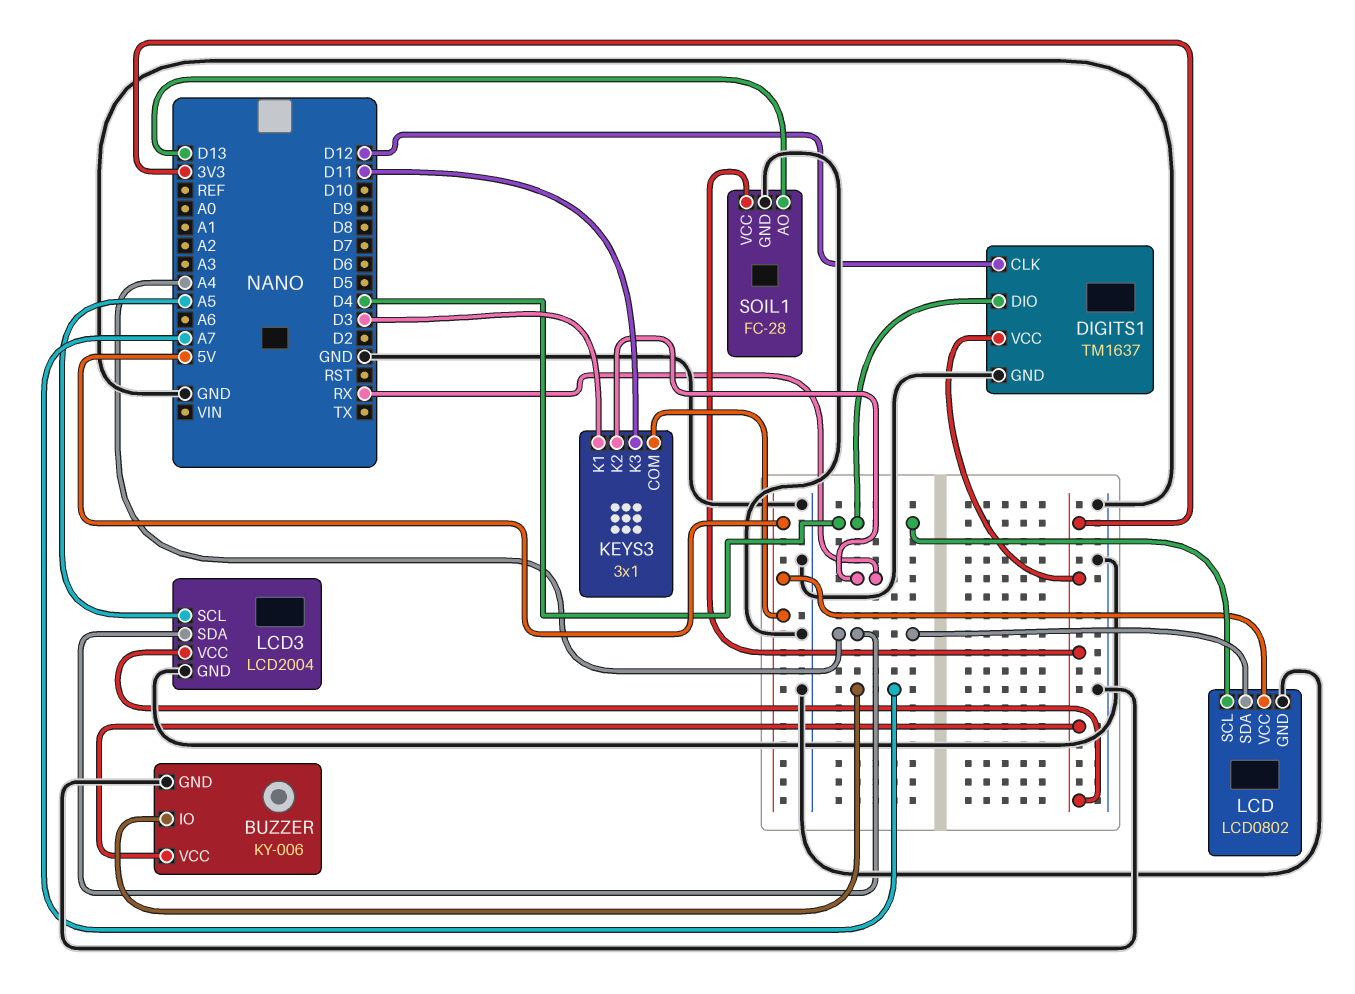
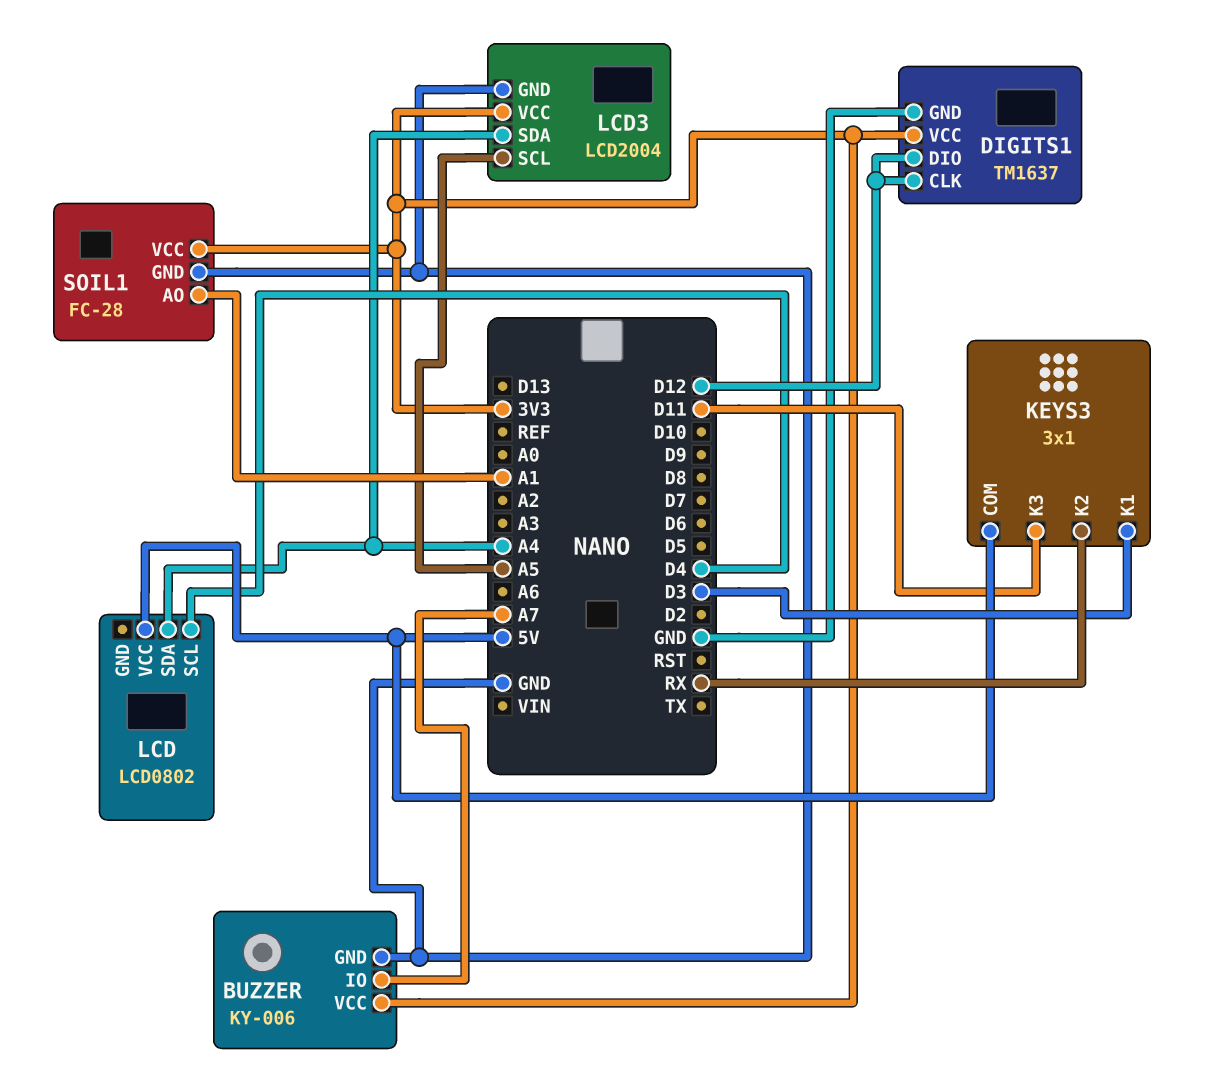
DIGITS1 pin DIO: D4 -> D12
LCD pin GND: GND -> none
SOIL1 pin AO: D13 -> A1

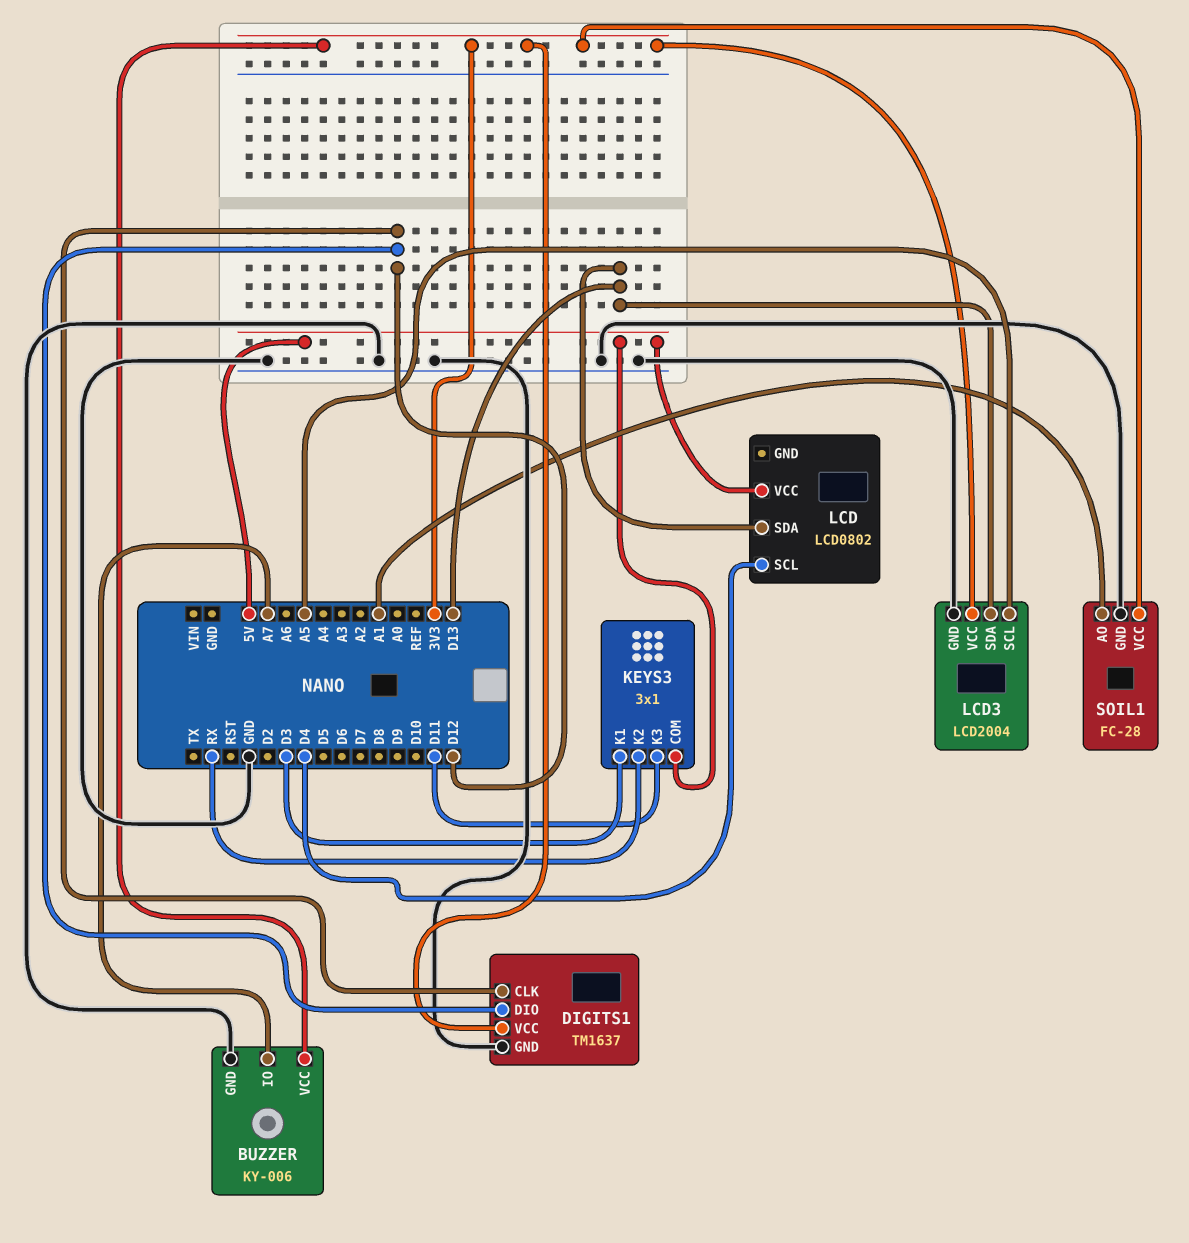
LCD pin SDA: A4 -> D13
LCD3 pin SDA: A4 -> D13

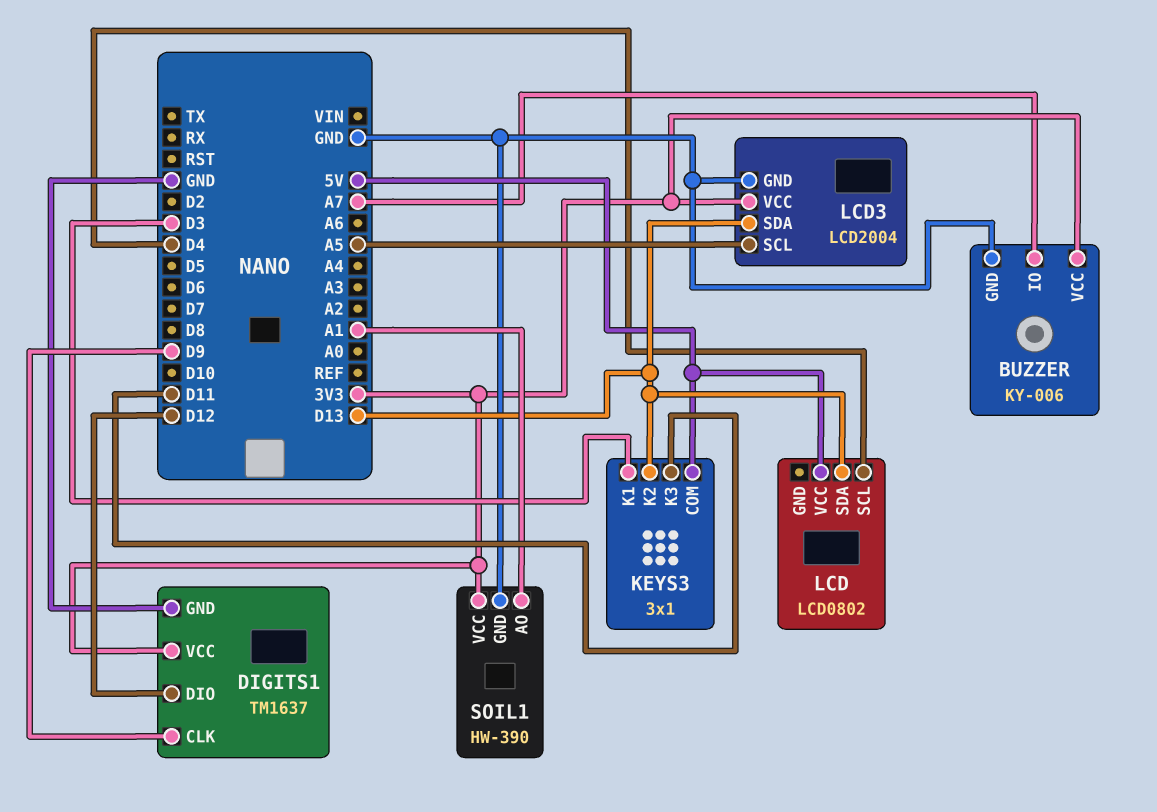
DIGITS1 pin CLK: D12 -> D9
KEYS3 pin K2: RX -> D13
SOIL1: FC-28 -> HW-390

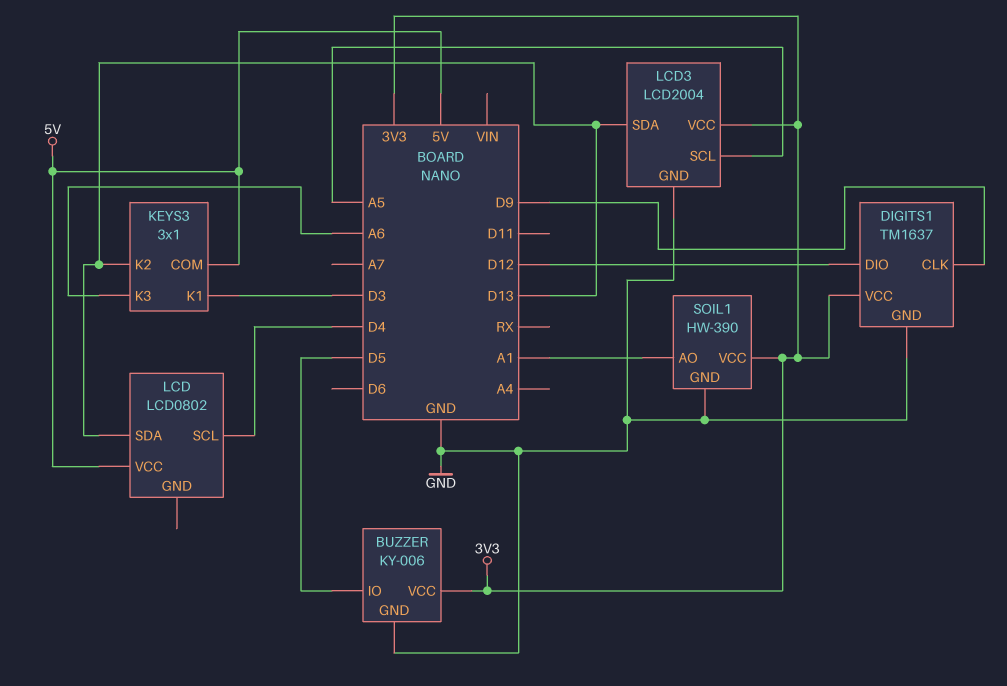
BUZZER pin IO: A7 -> D5
KEYS3 pin K3: D11 -> A6

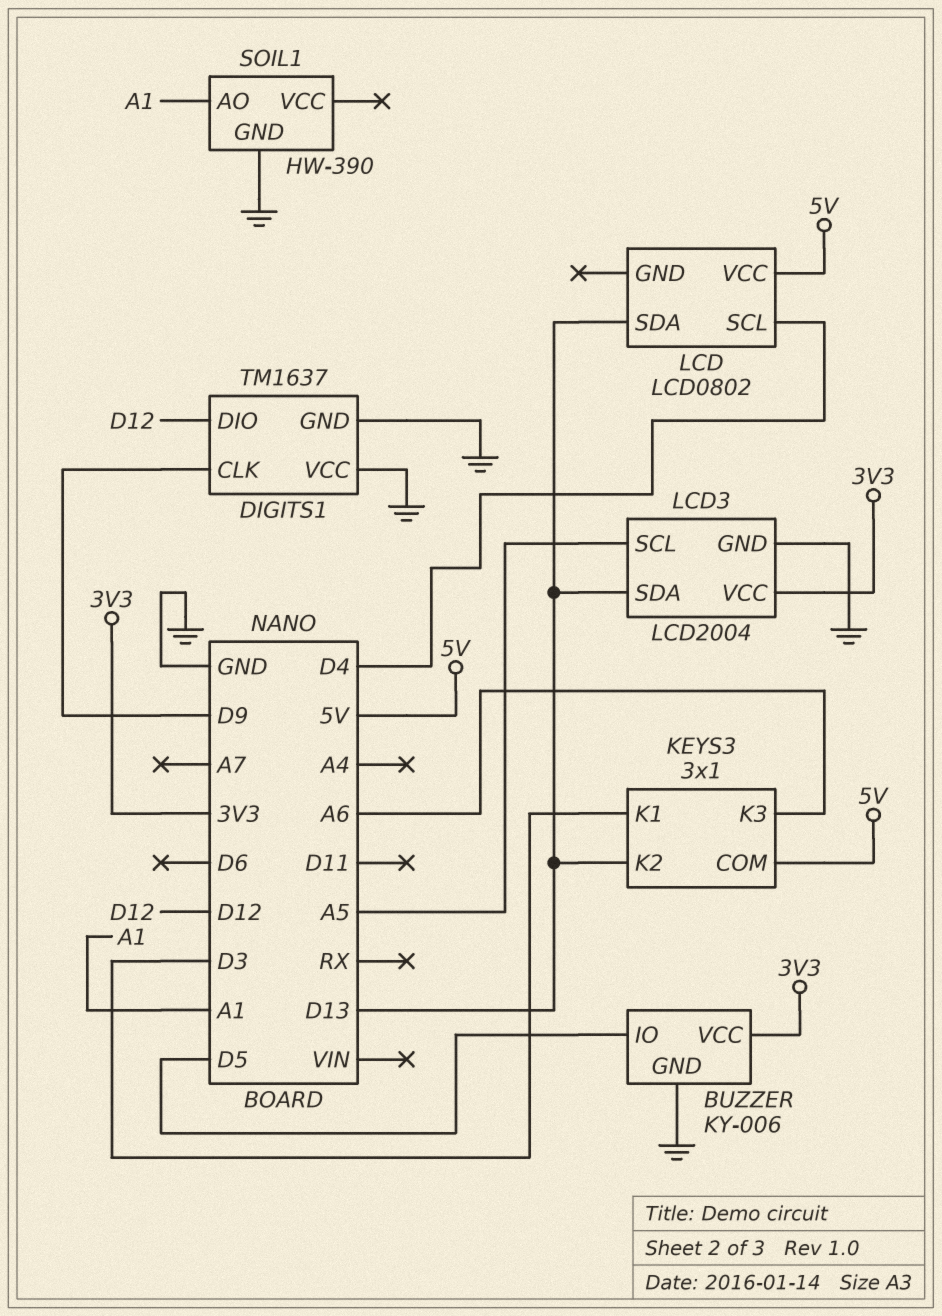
DIGITS1 pin VCC: 3V3 -> GND
SOIL1 pin VCC: 3V3 -> none

